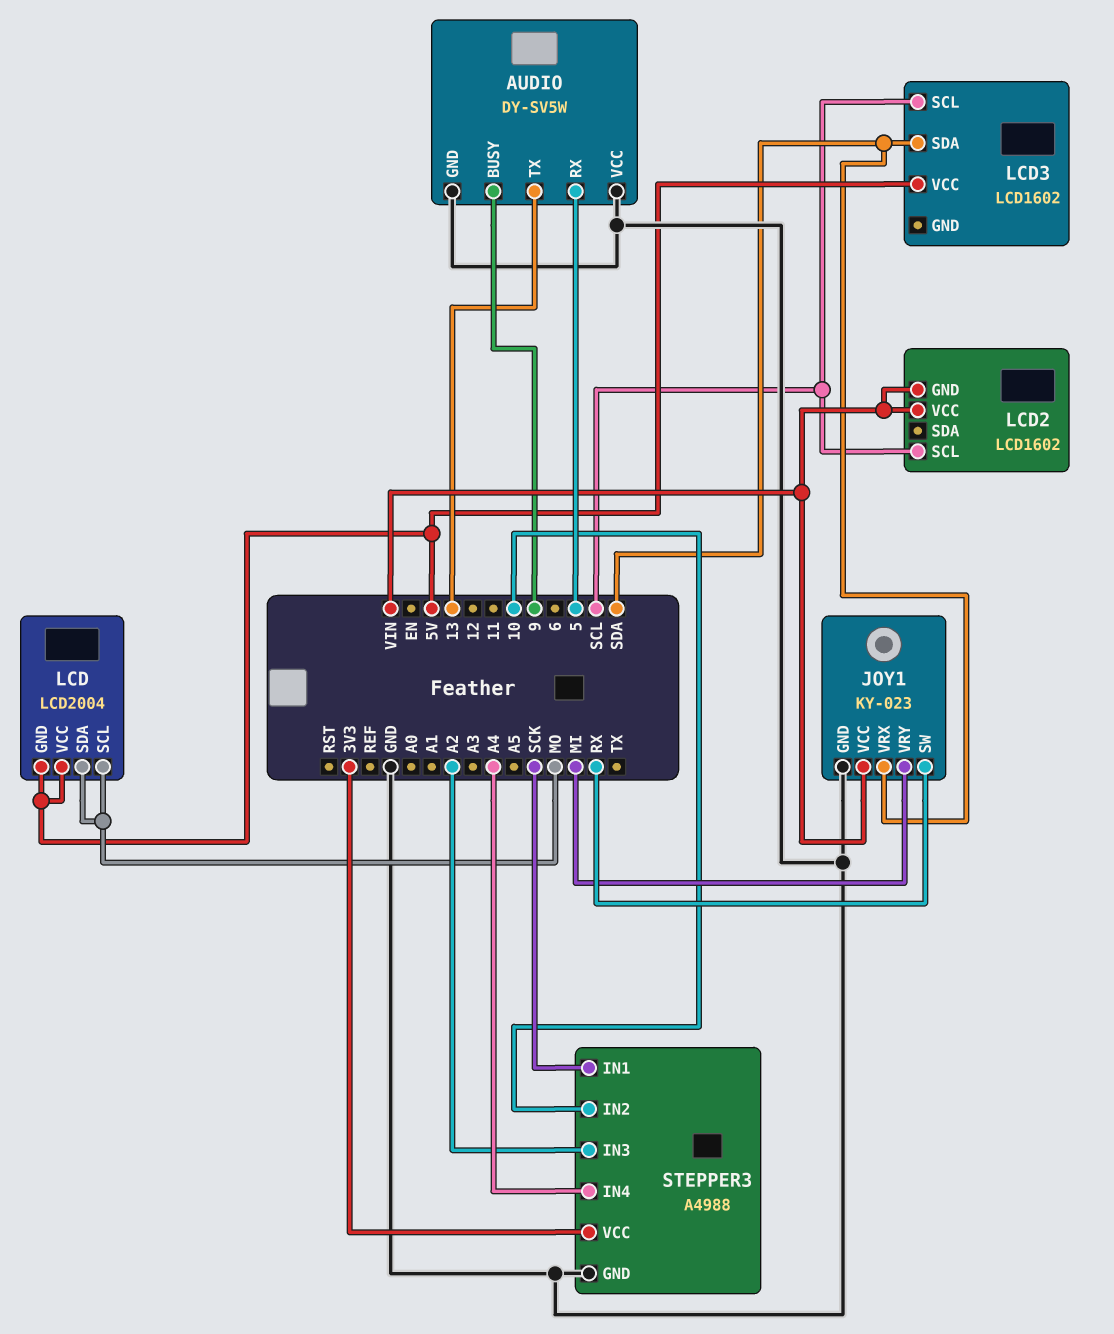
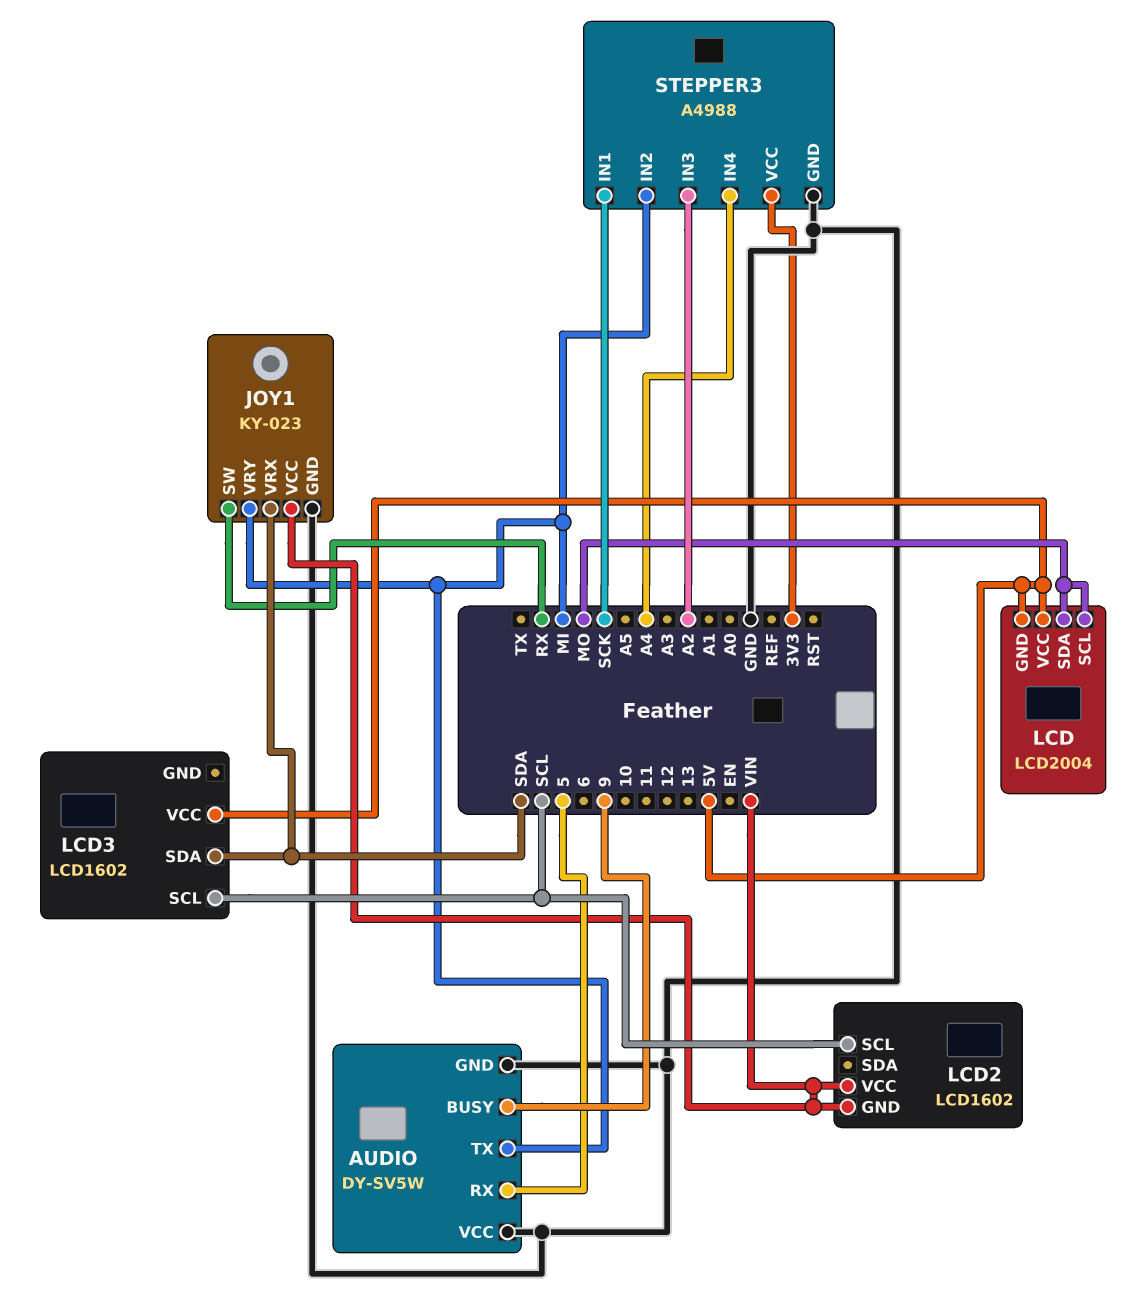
AUDIO pin TX: 13 -> MI
STEPPER3 pin IN2: 10 -> MI

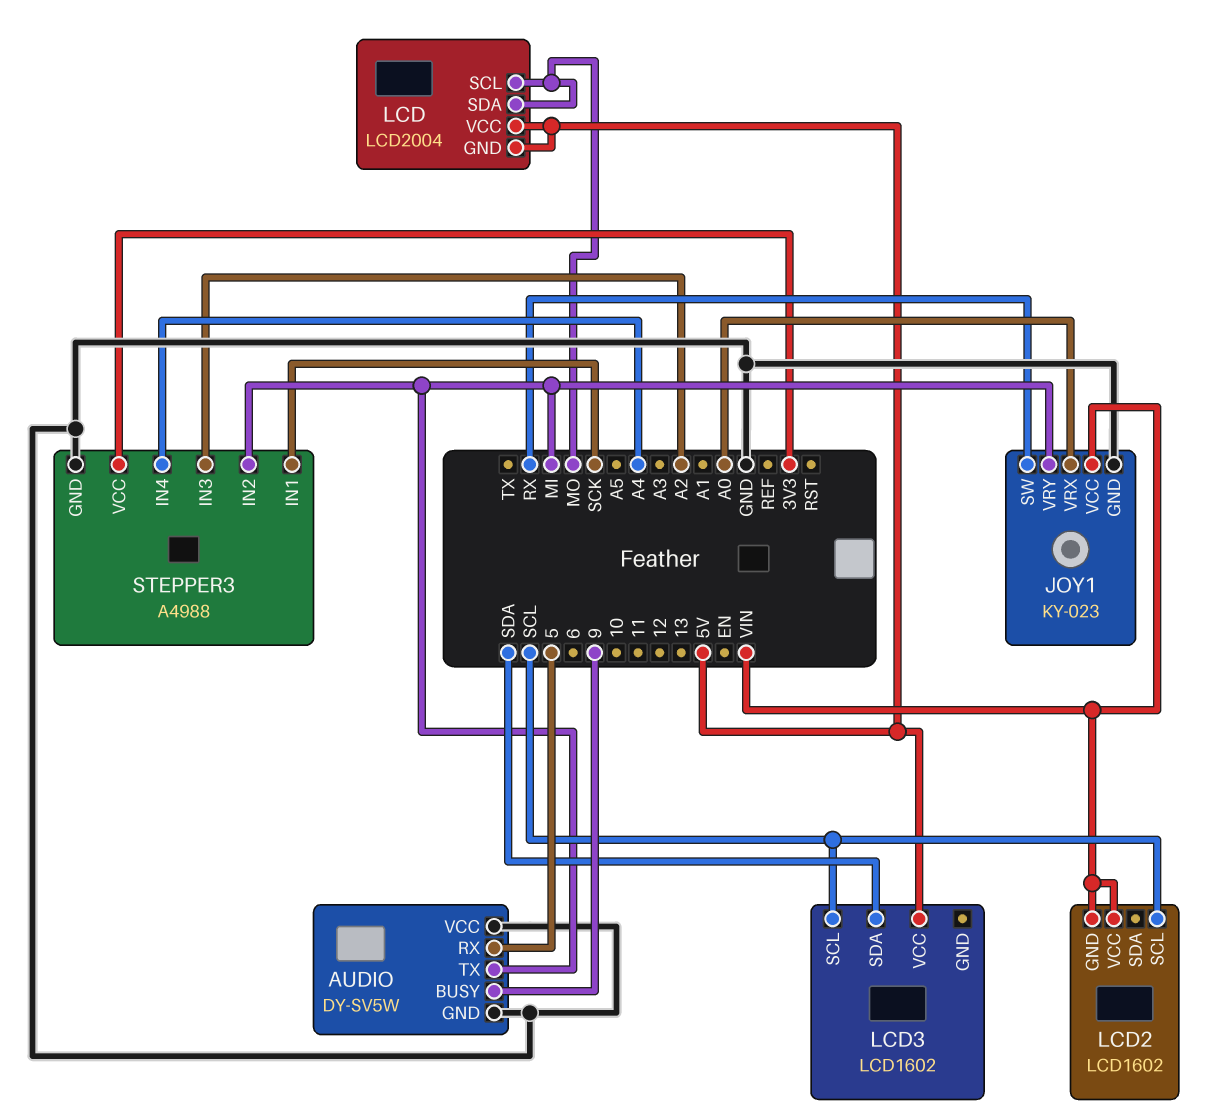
JOY1 pin VRX: SDA -> A0

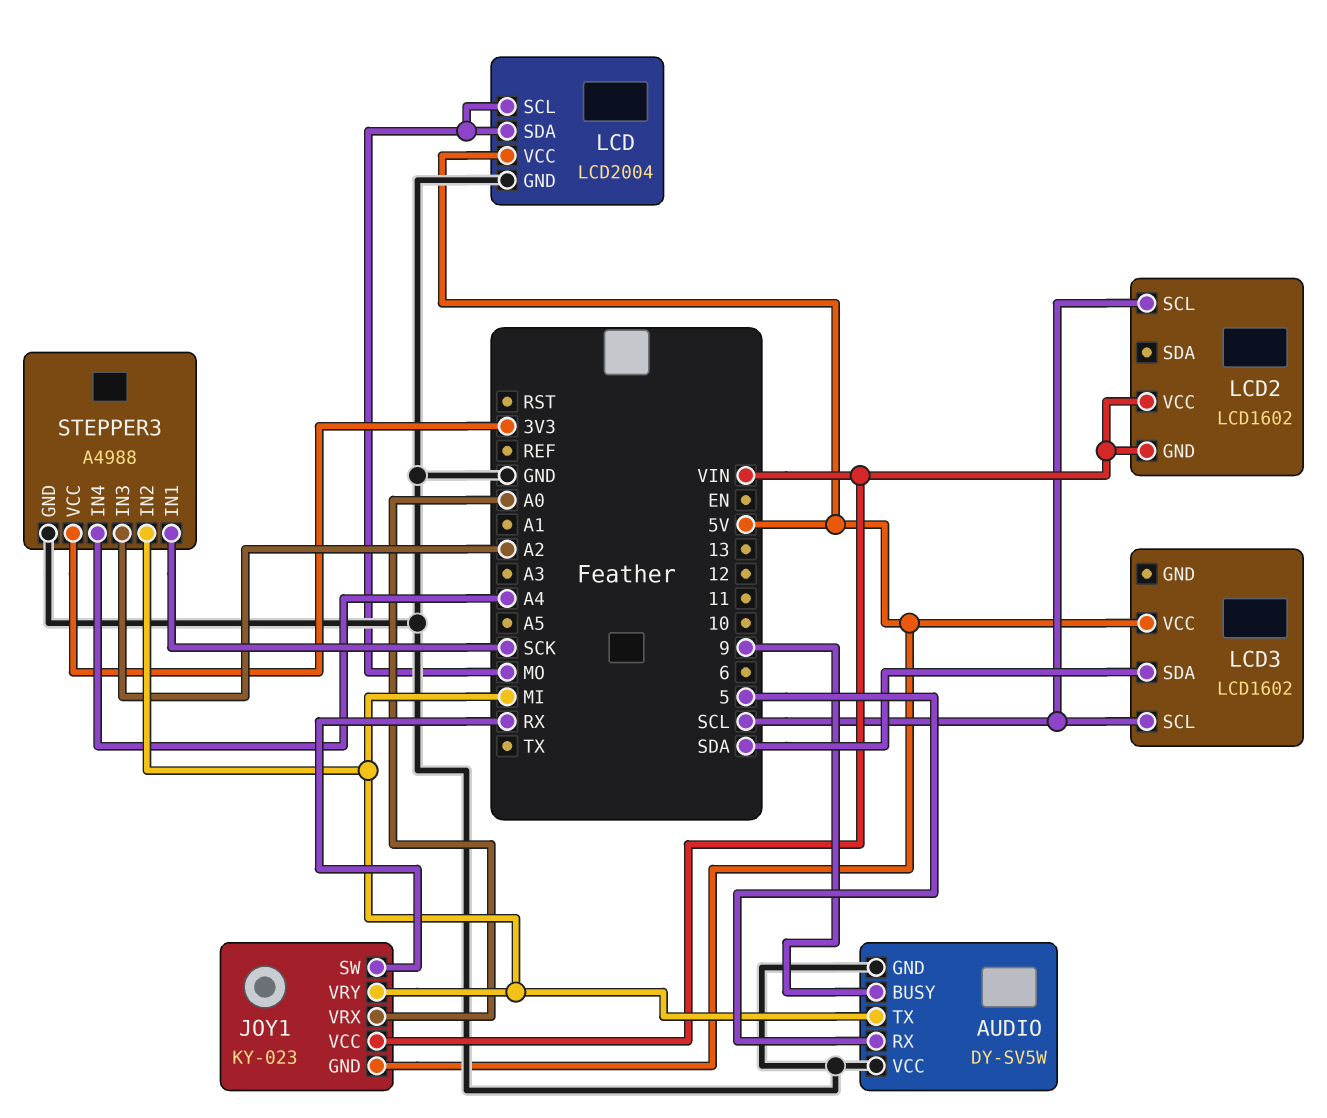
JOY1 pin GND: GND -> 5V
LCD pin GND: 5V -> GND

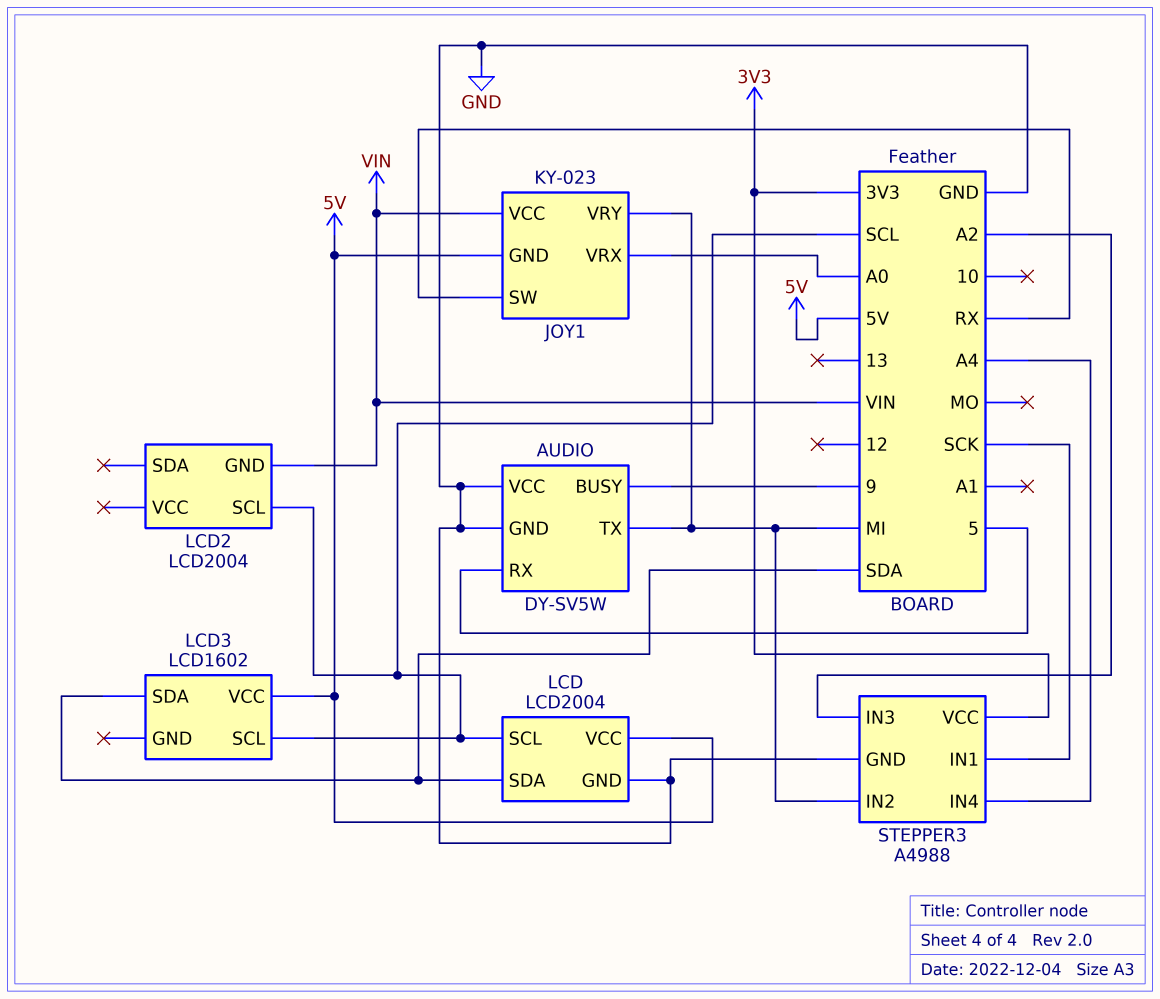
LCD pin SCL: MO -> SCL
LCD pin SDA: MO -> SDA
LCD2: LCD1602 -> LCD2004
LCD2 pin VCC: VIN -> none

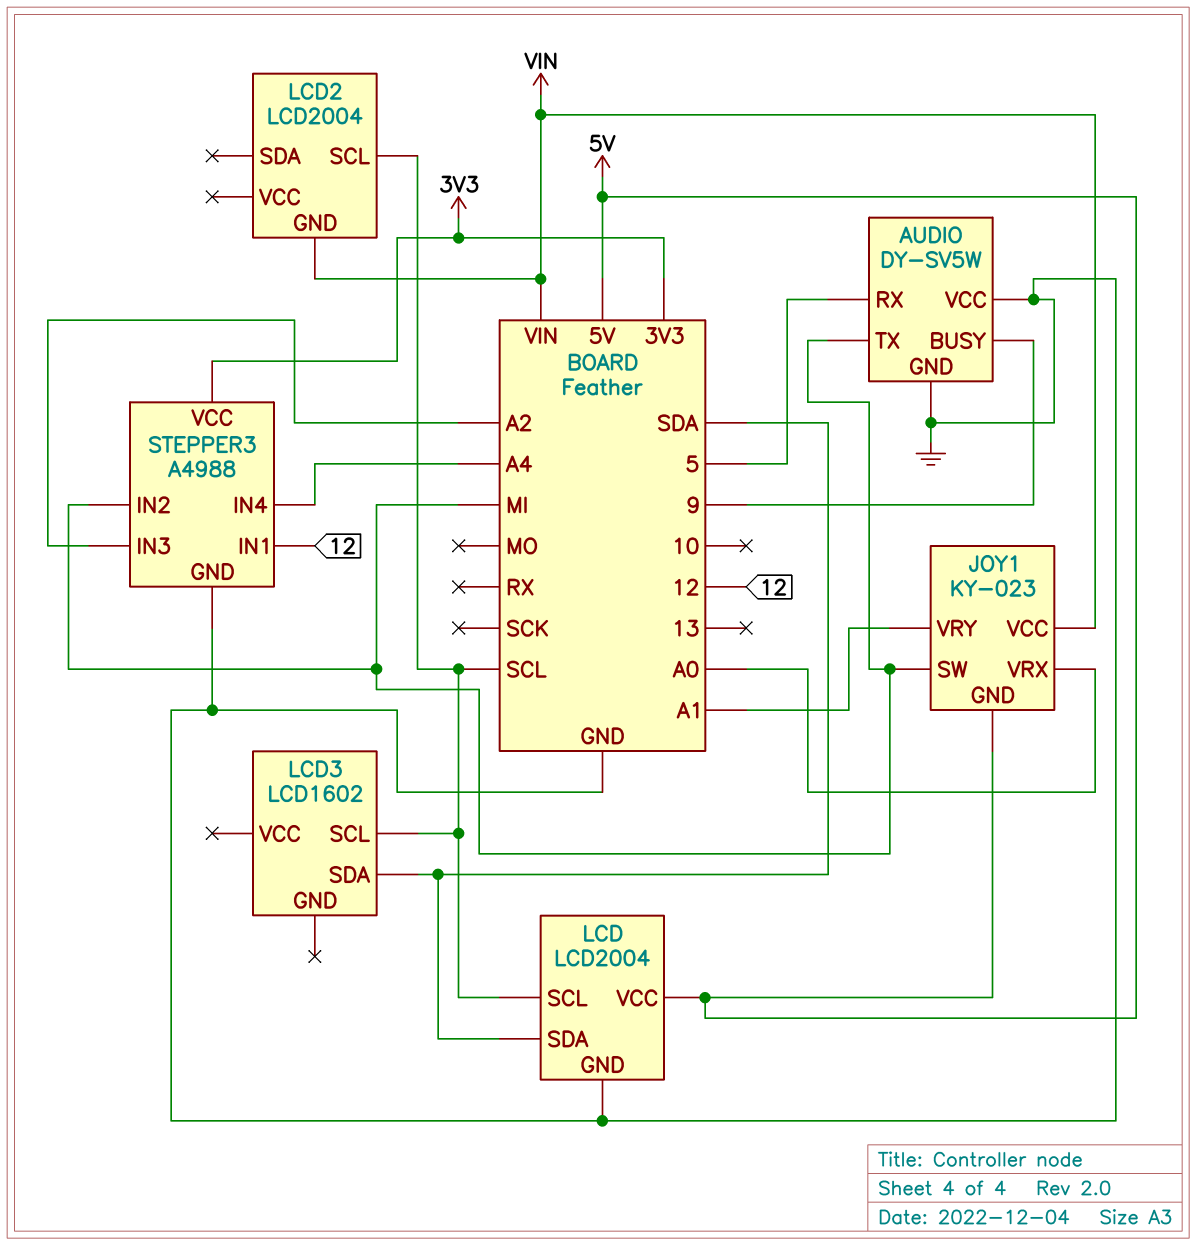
JOY1 pin SW: RX -> MI
JOY1 pin VRY: MI -> A1
LCD3 pin VCC: 5V -> none
STEPPER3 pin IN1: SCK -> 12

